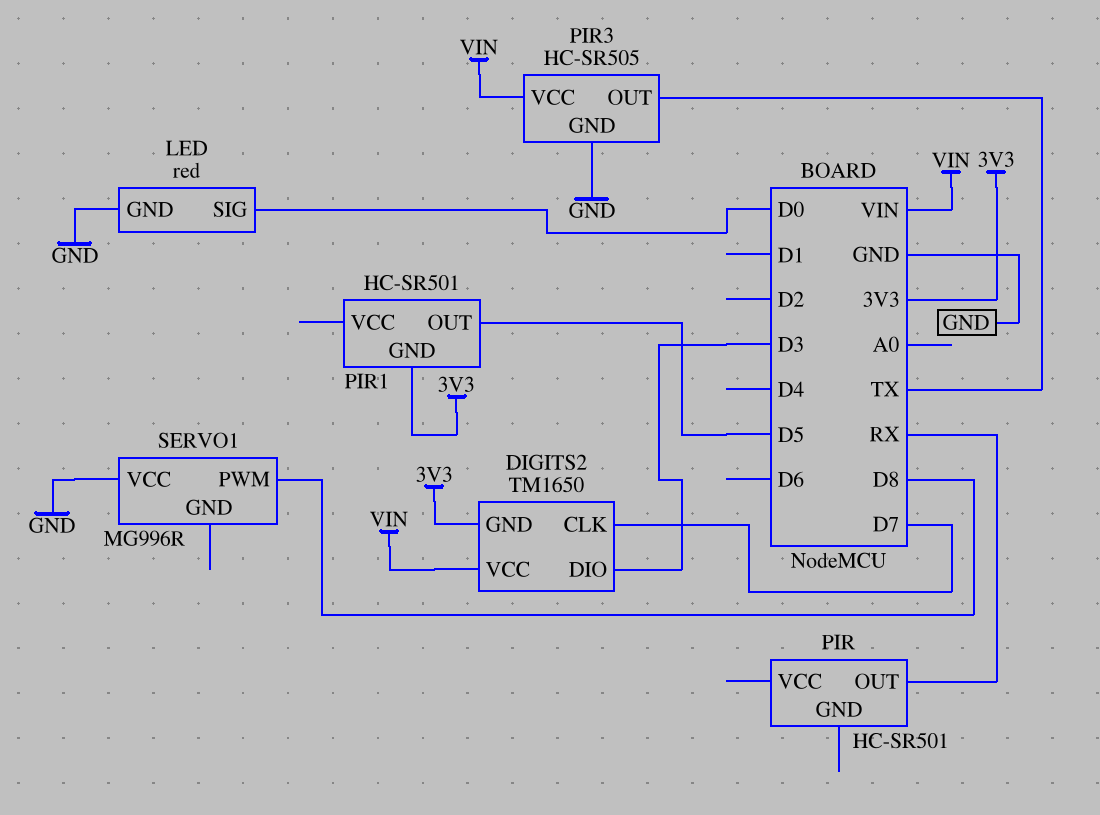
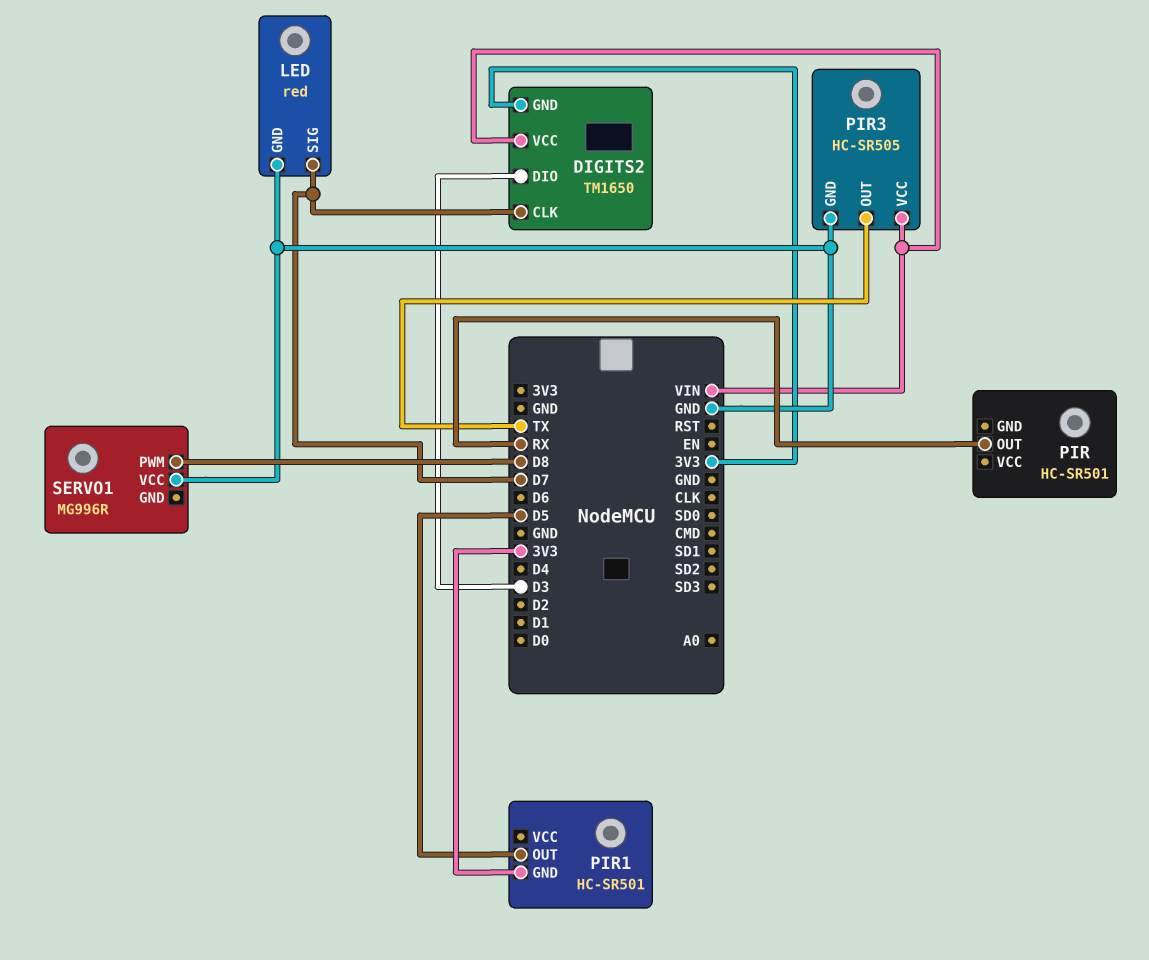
LED pin SIG: D0 -> D7

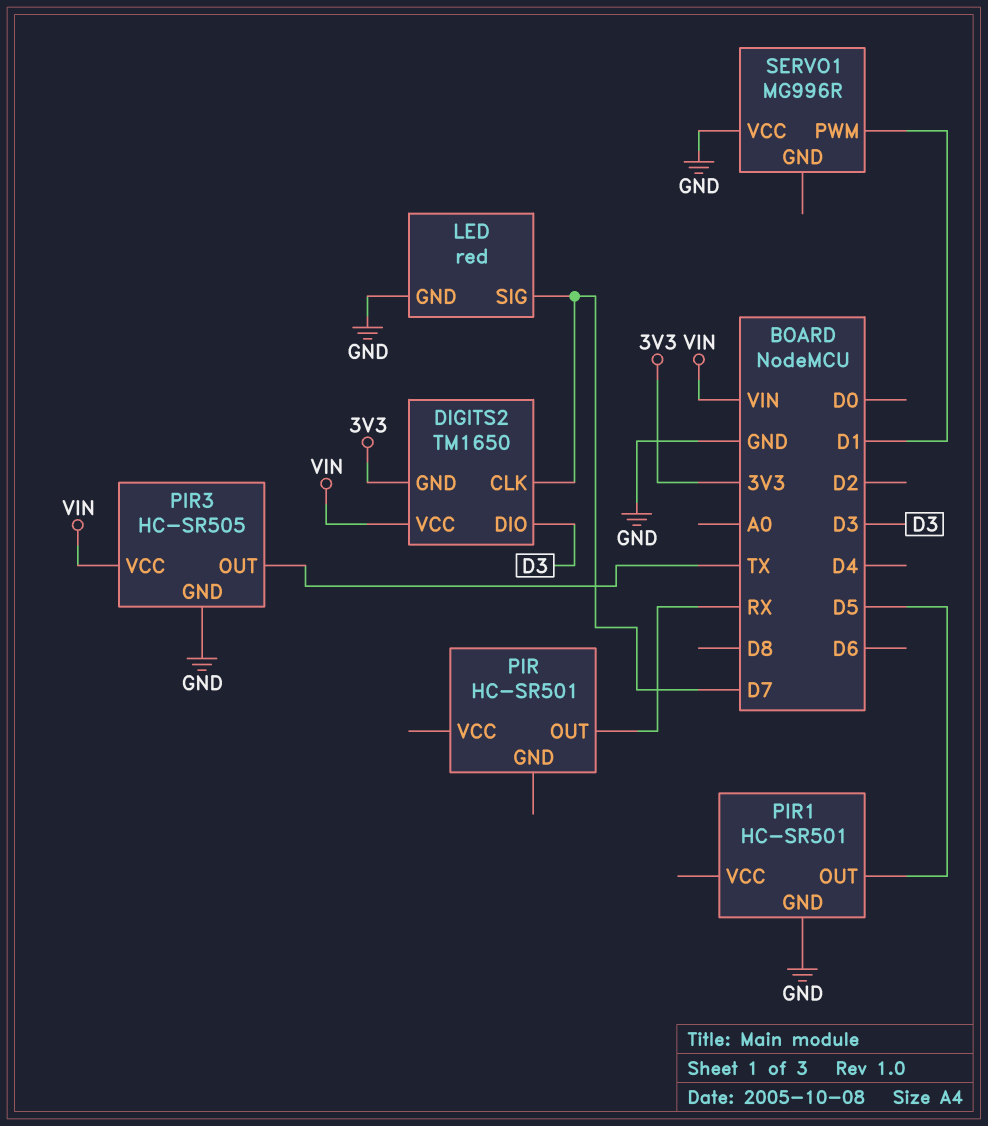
PIR1 pin GND: 3V3 -> GND
SERVO1 pin PWM: D8 -> D1

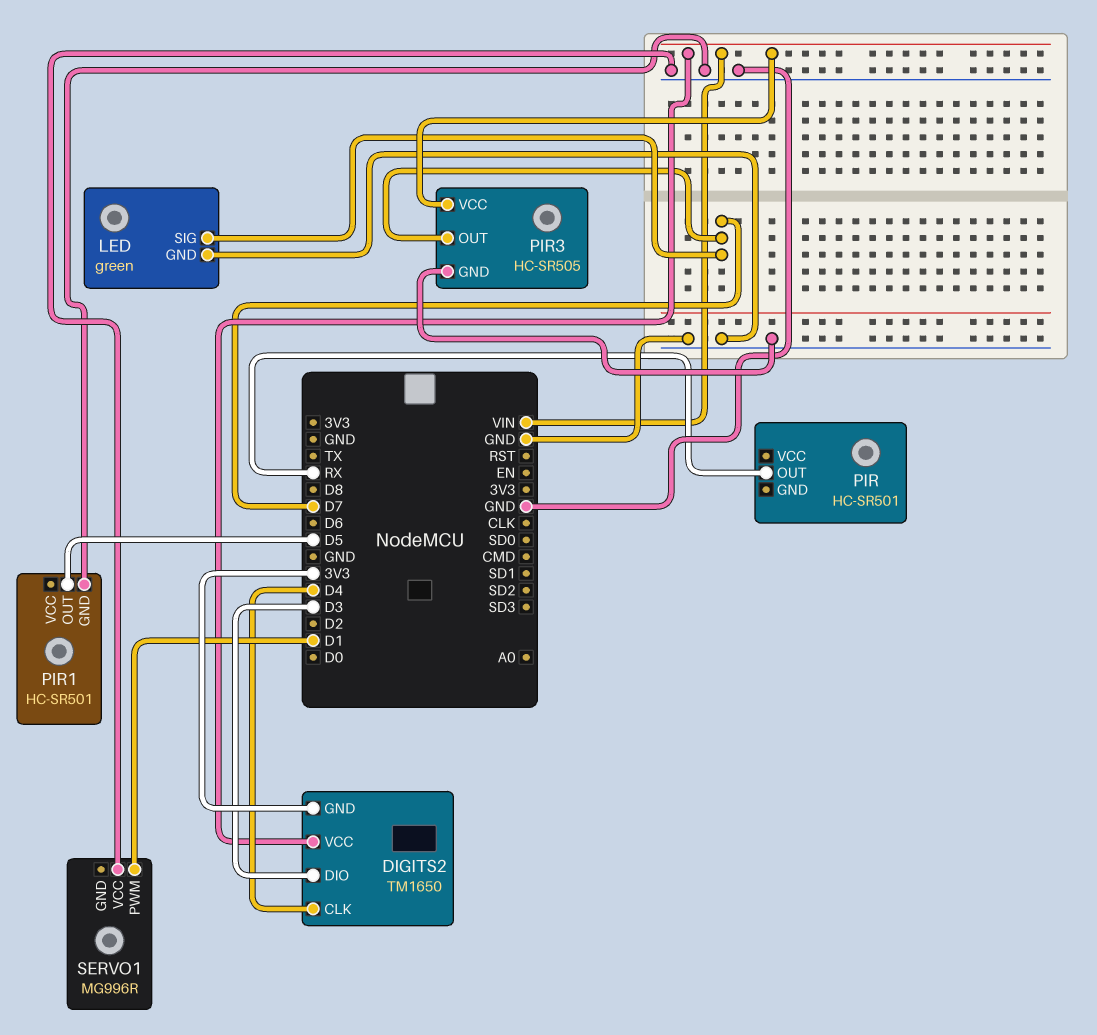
DIGITS2 pin CLK: D7 -> D4
LED: red -> green
PIR3 pin OUT: TX -> D7

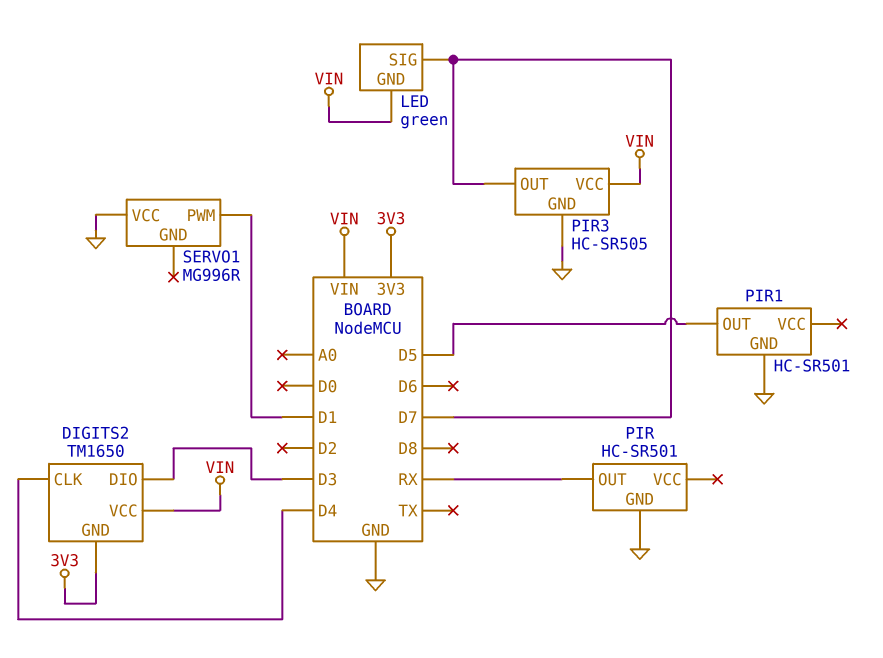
LED pin GND: GND -> VIN
PIR pin GND: none -> GND

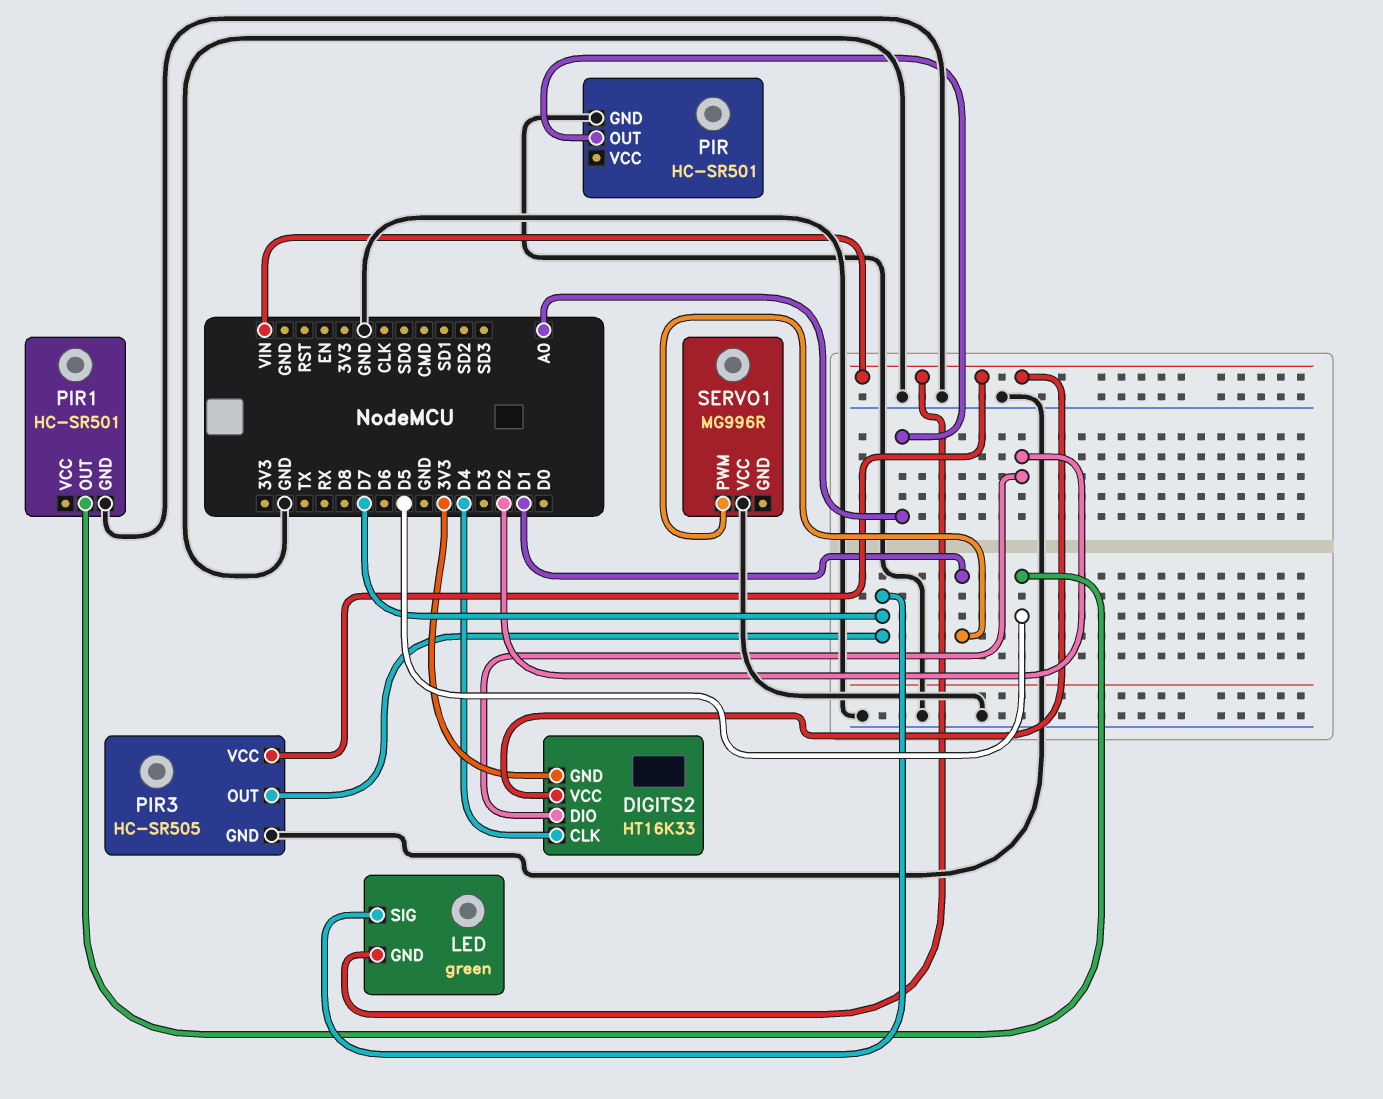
DIGITS2: TM1650 -> HT16K33
DIGITS2 pin DIO: D3 -> D2
PIR pin OUT: RX -> A0

